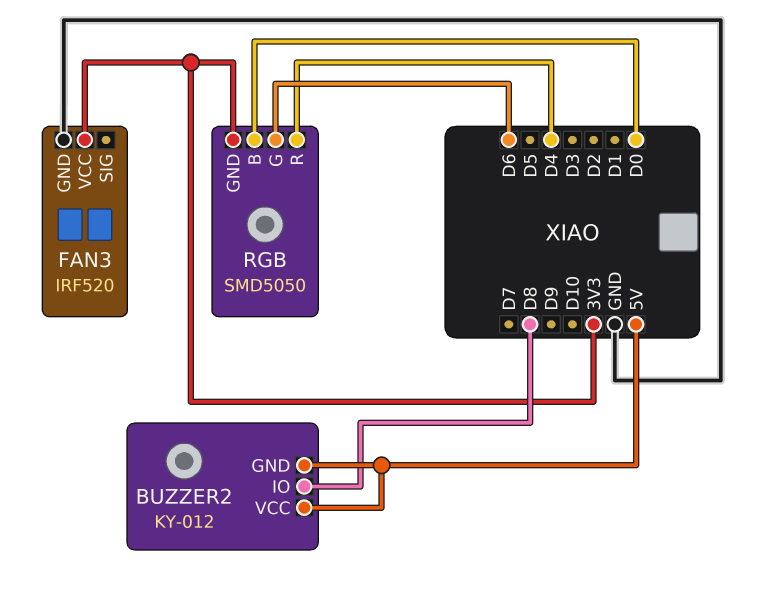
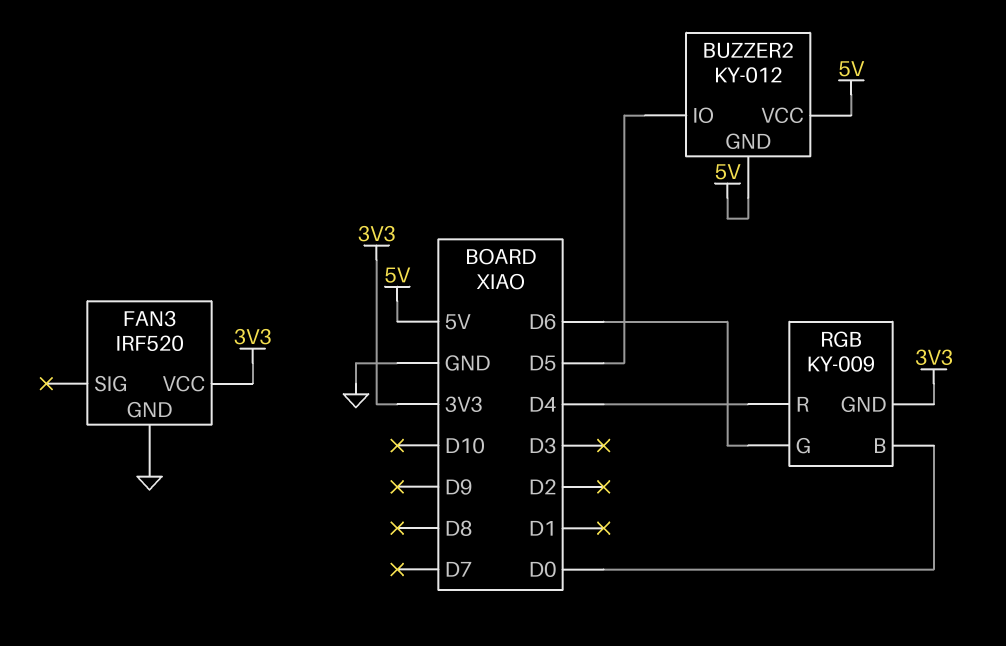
BUZZER2 pin IO: D8 -> D5
RGB: SMD5050 -> KY-009

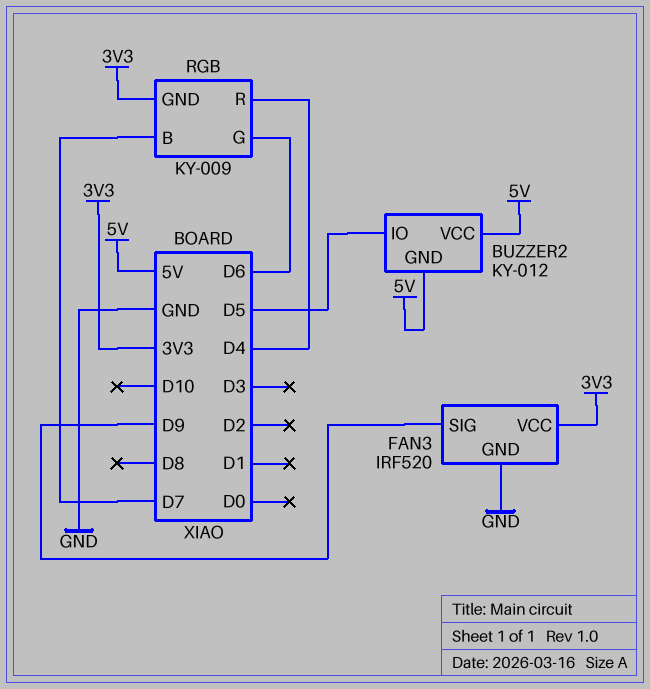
FAN3 pin SIG: none -> D9
RGB pin B: D0 -> D7

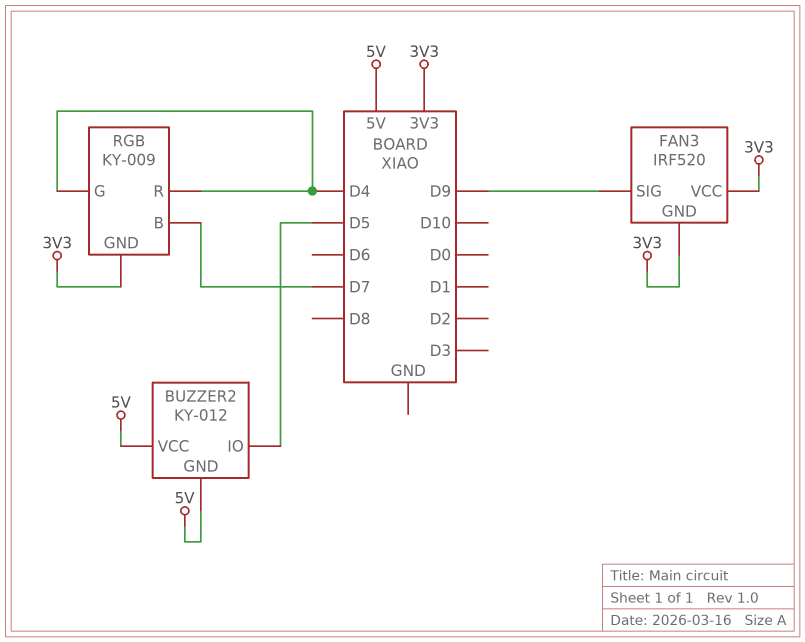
FAN3 pin GND: GND -> 3V3
RGB pin G: D6 -> D4

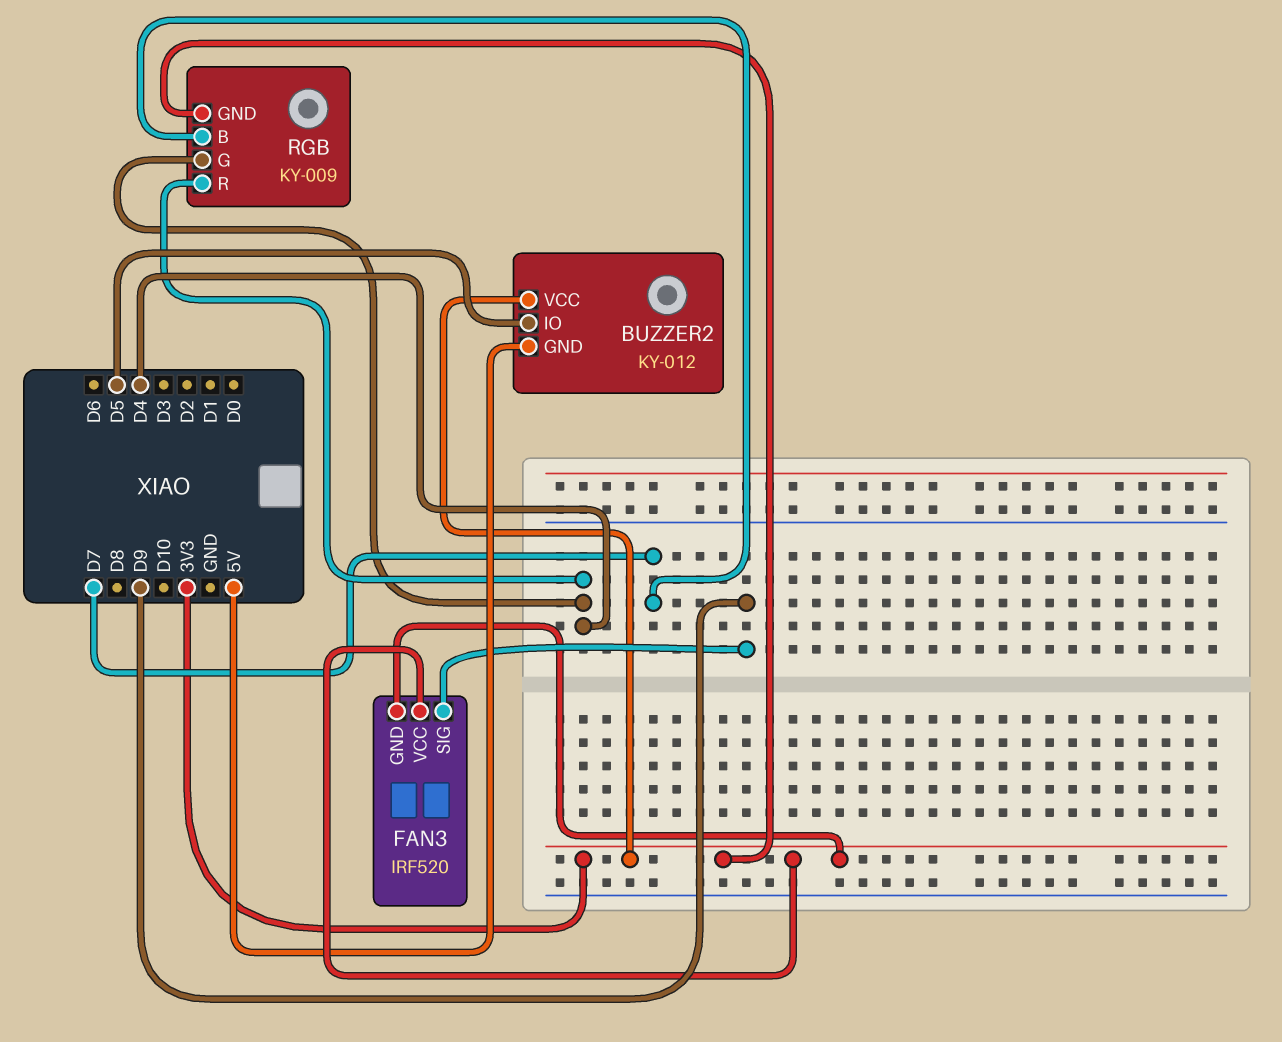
BUZZER2 pin VCC: 5V -> 3V3

